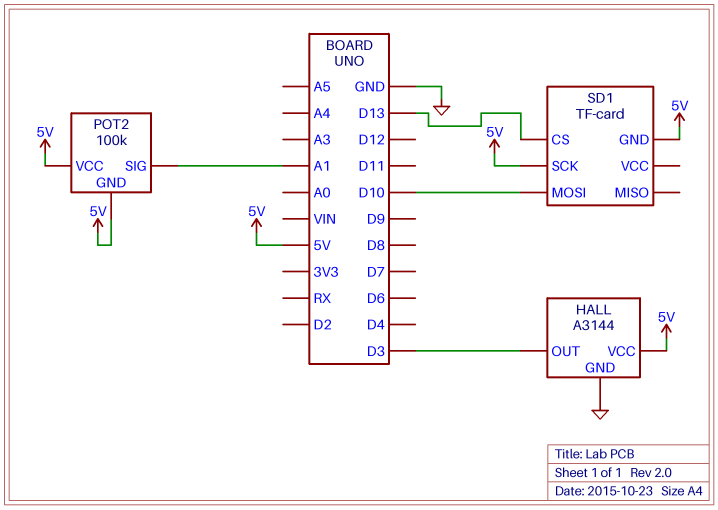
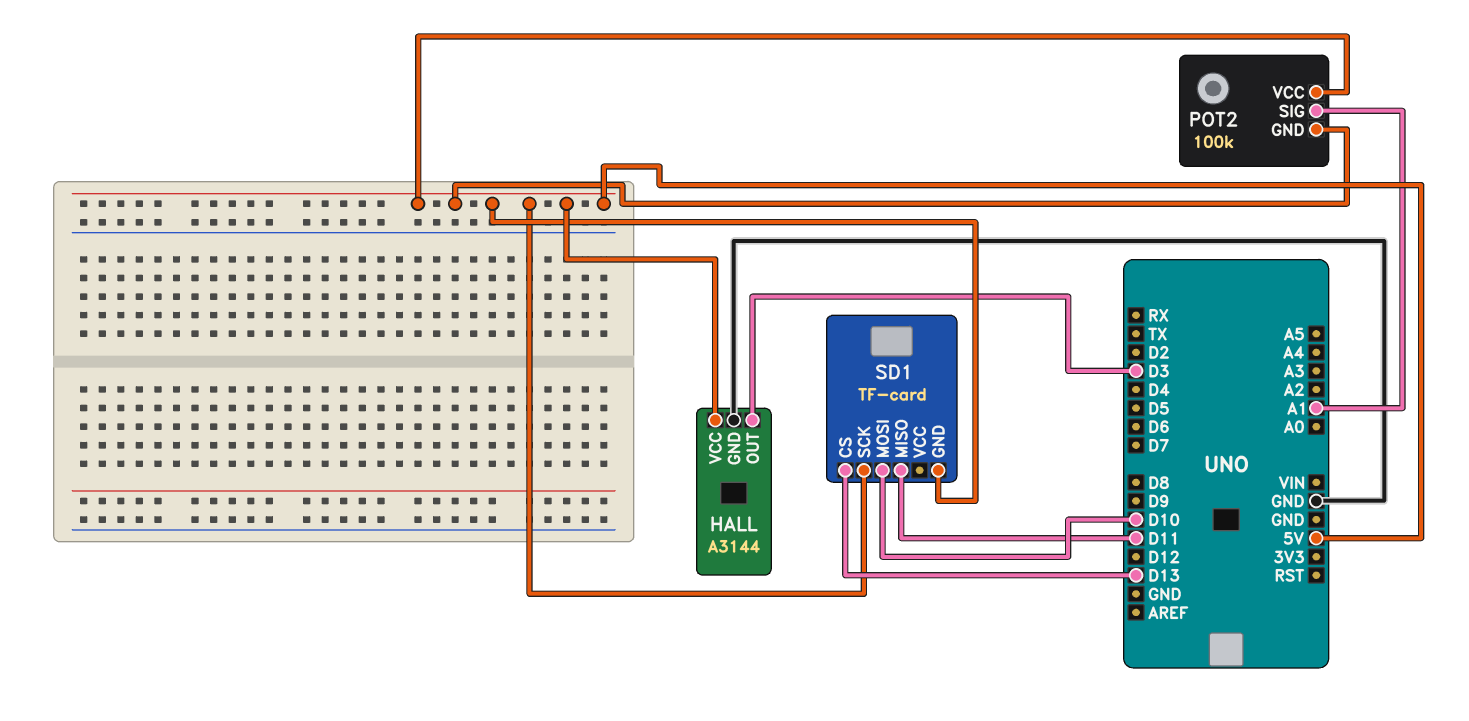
SD1 pin MISO: none -> D11

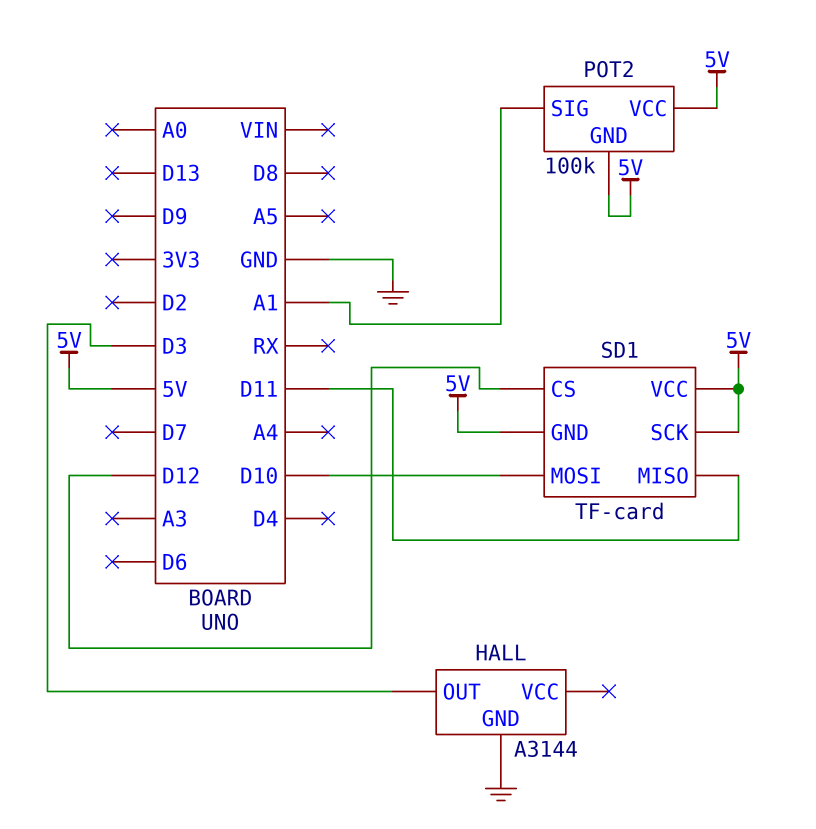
HALL pin VCC: 5V -> none
SD1 pin CS: D13 -> D12
SD1 pin VCC: none -> 5V

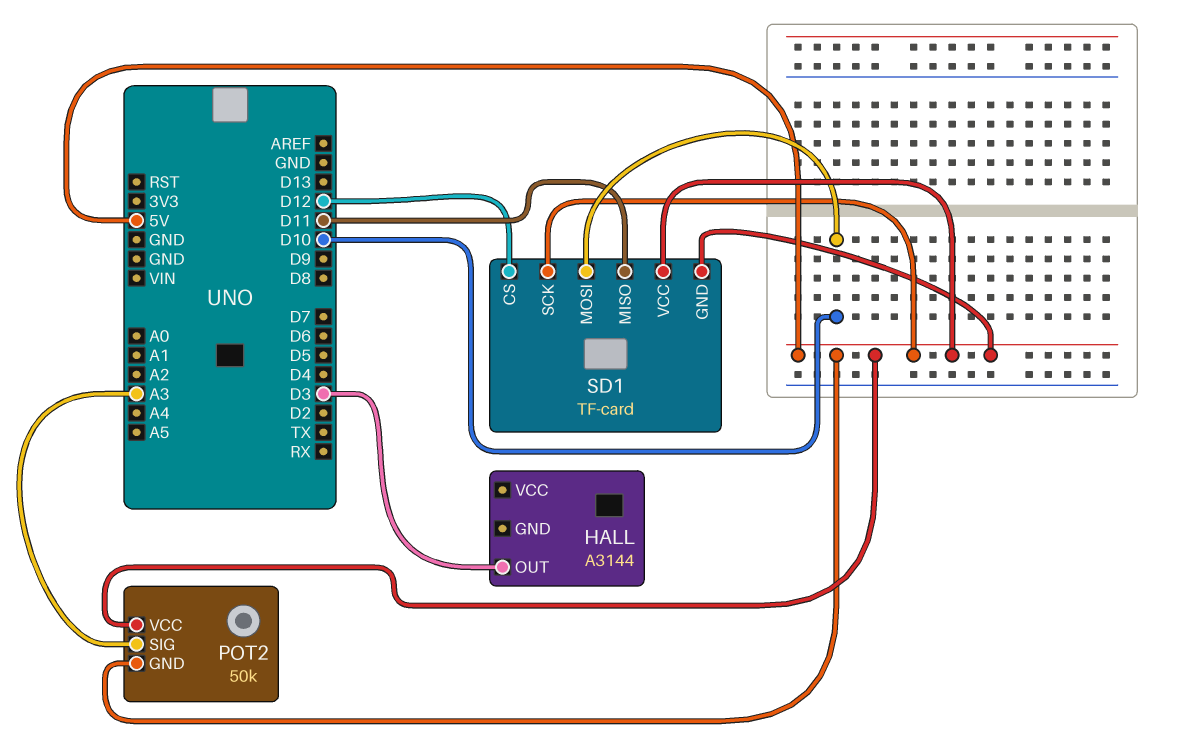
HALL pin GND: GND -> none
POT2: 100k -> 50k
POT2 pin SIG: A1 -> A3

